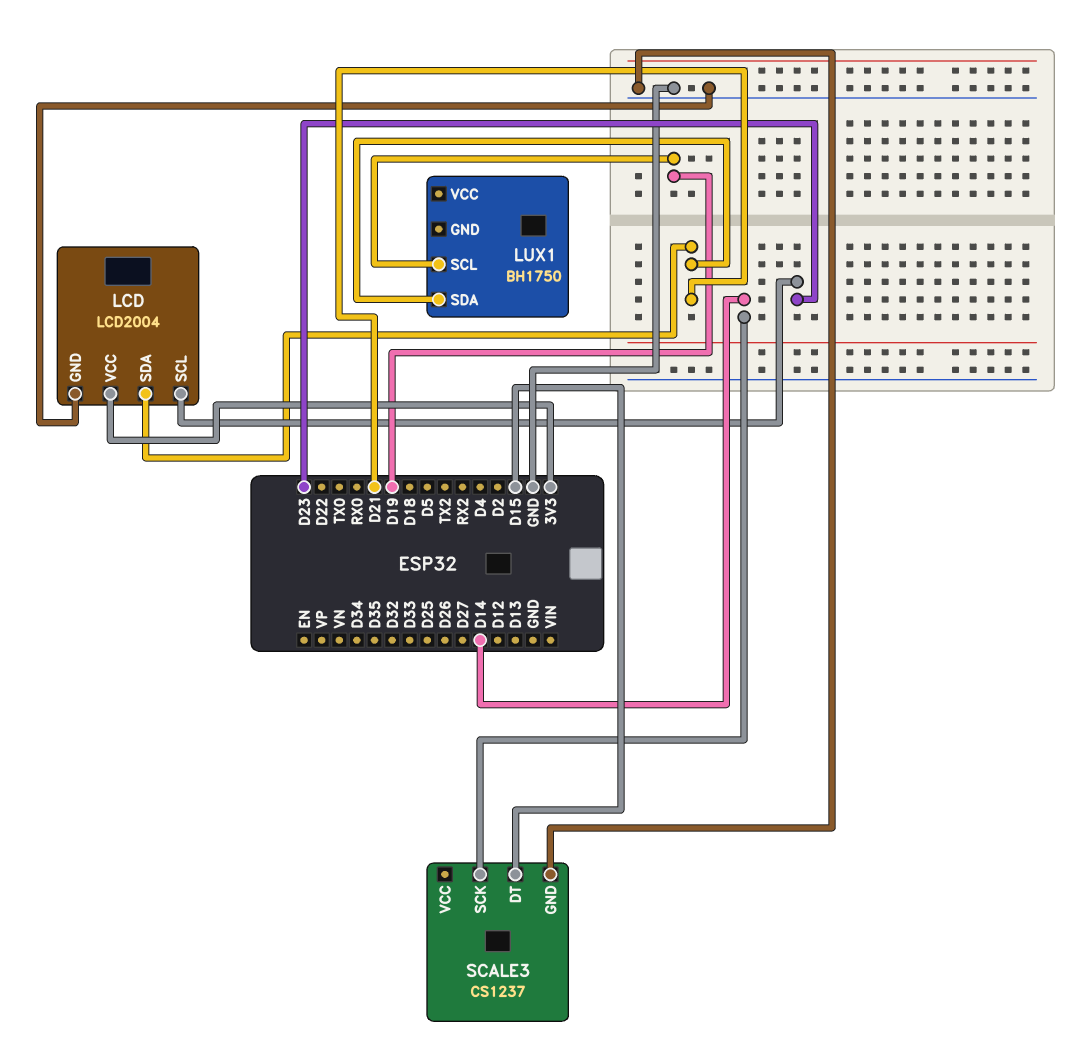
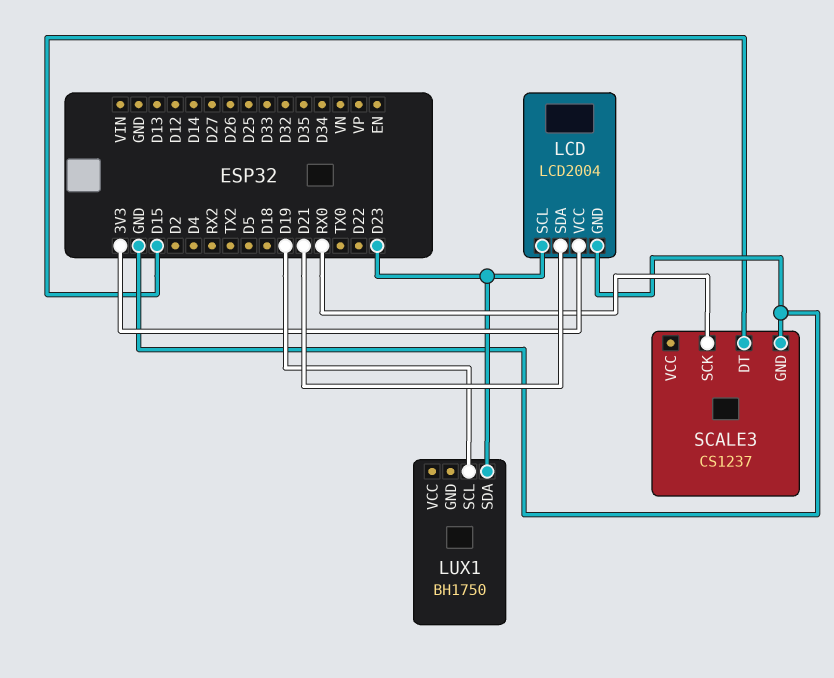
LUX1 pin SDA: D21 -> D23
SCALE3 pin SCK: D14 -> RX0

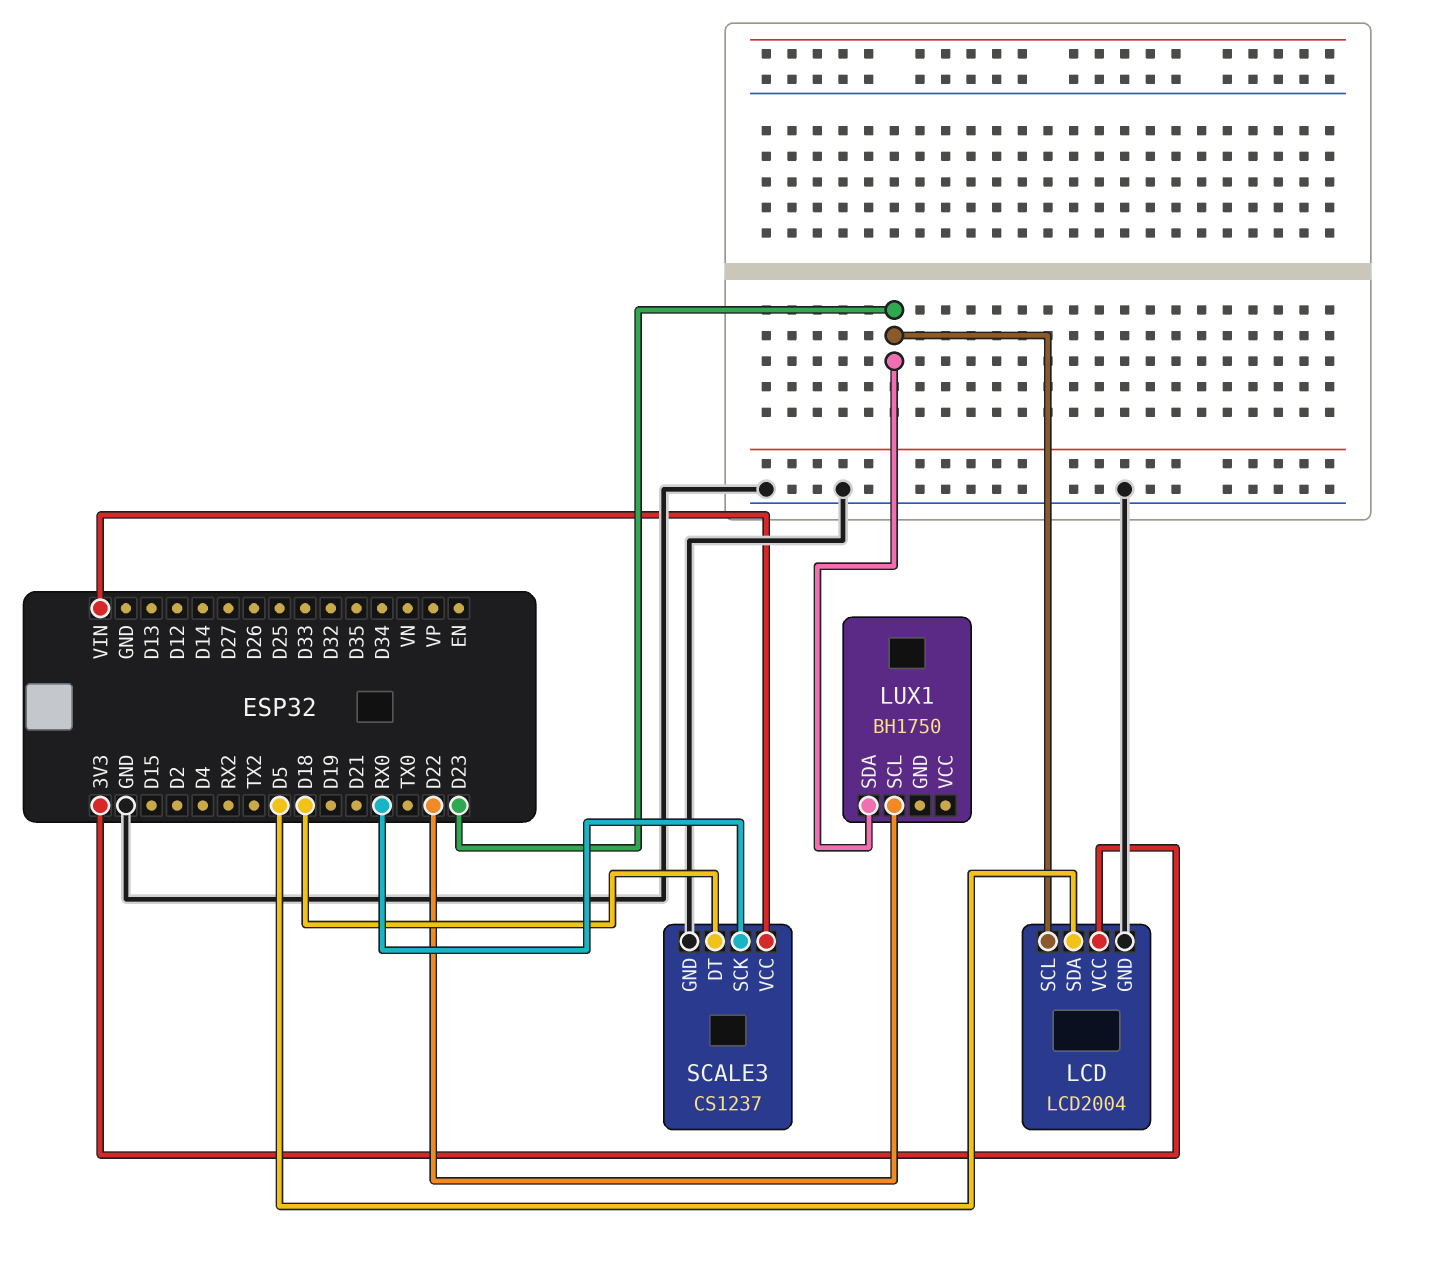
LCD pin SDA: D21 -> D5
LUX1 pin SCL: D19 -> D22
SCALE3 pin DT: D15 -> D18
SCALE3 pin VCC: none -> VIN

